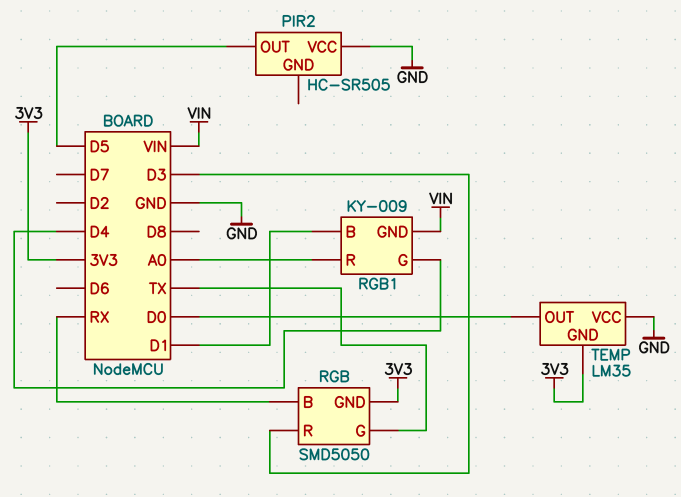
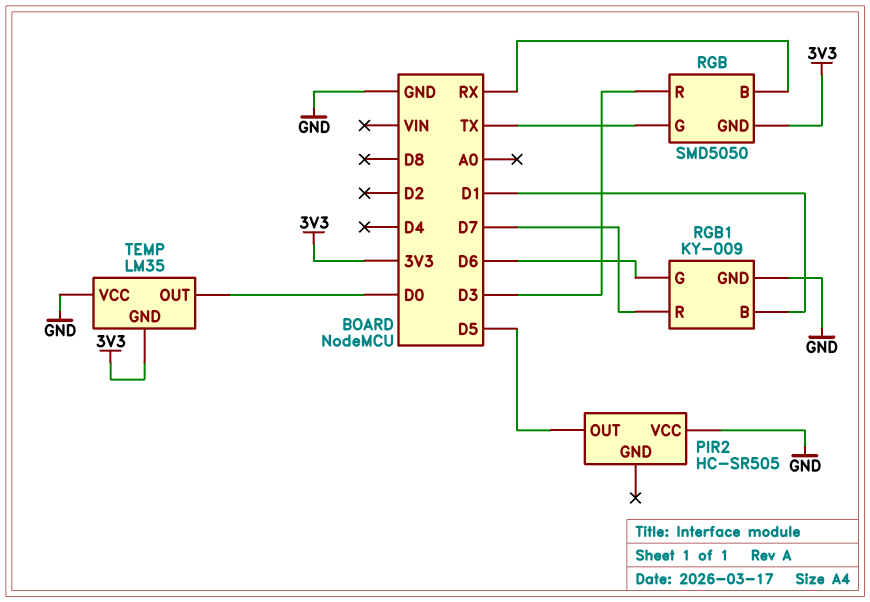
RGB1 pin G: D4 -> D6
RGB1 pin GND: VIN -> GND
RGB1 pin R: A0 -> D7

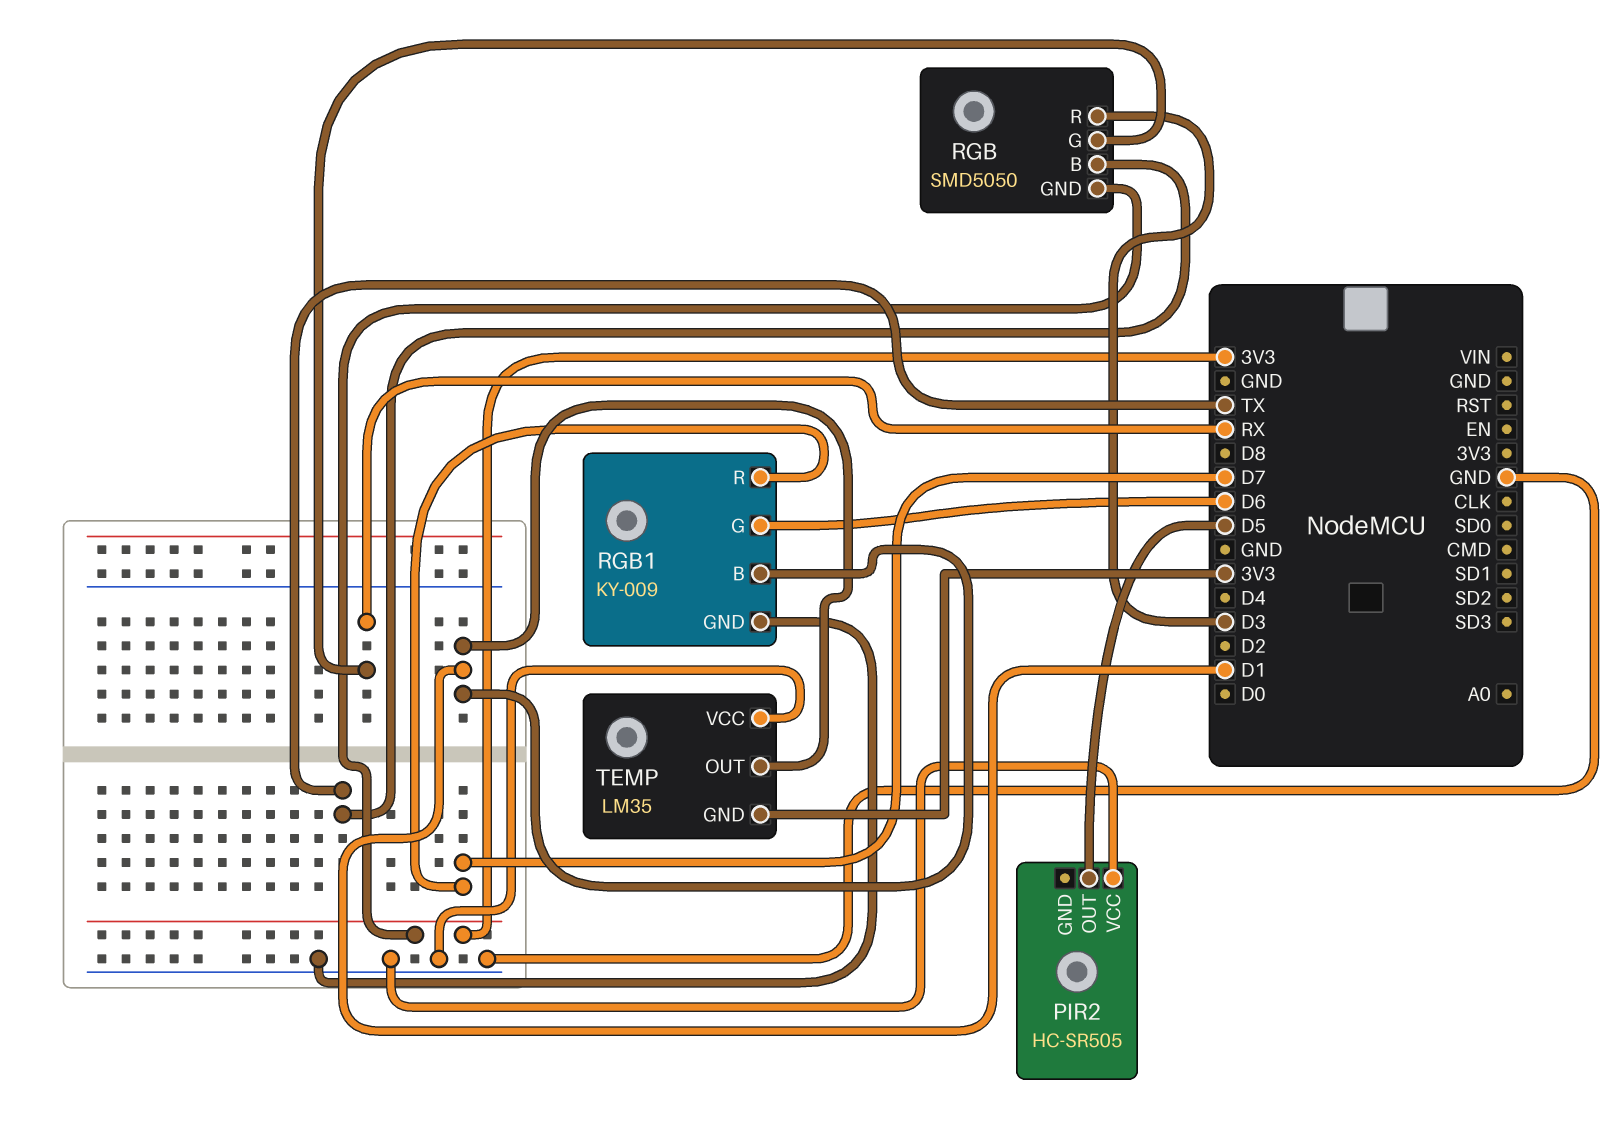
RGB pin B: RX -> TX
RGB pin G: TX -> RX
TEMP pin OUT: D0 -> D1

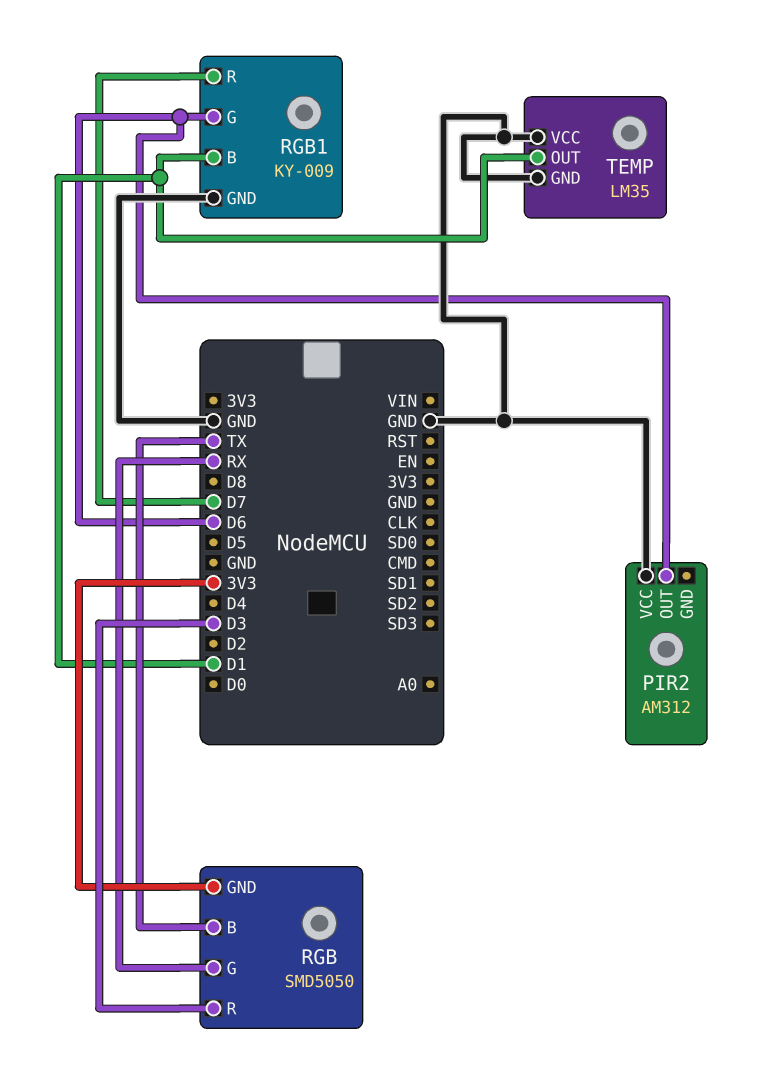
PIR2: HC-SR505 -> AM312
PIR2 pin OUT: D5 -> D6
TEMP pin GND: 3V3 -> GND

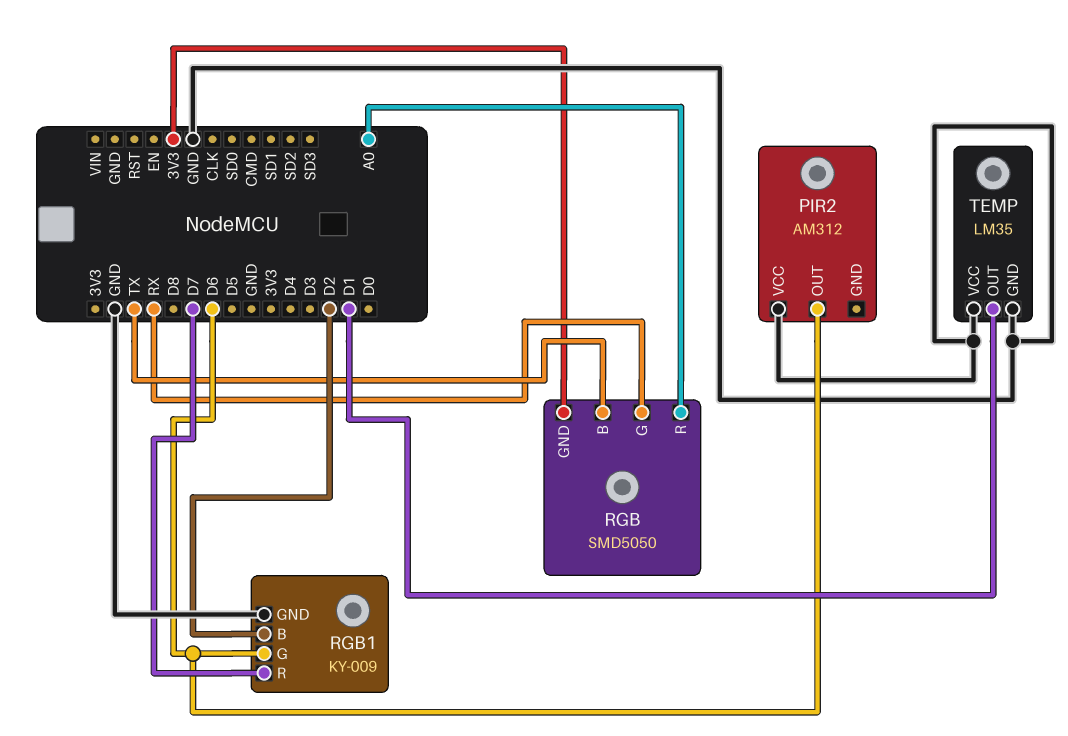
RGB pin R: D3 -> A0
RGB1 pin B: D1 -> D2

